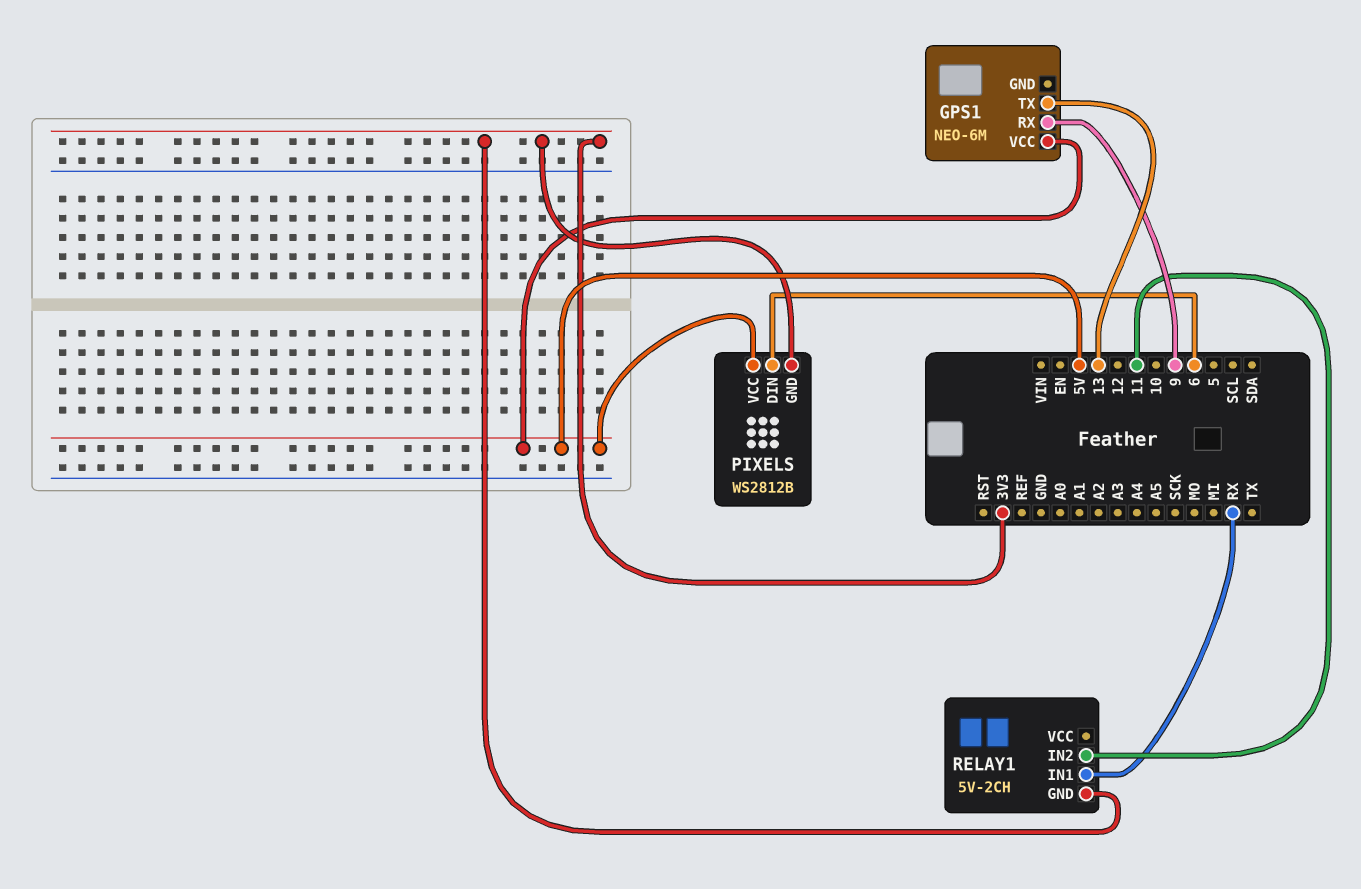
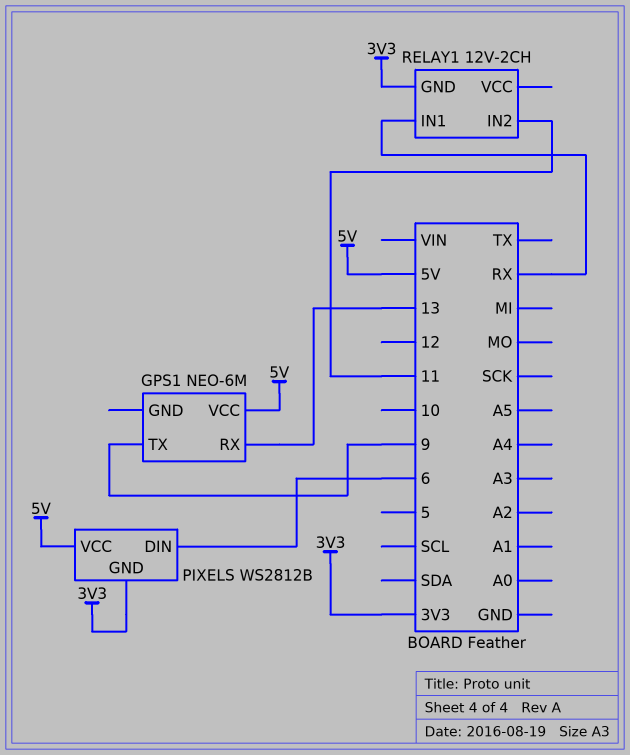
GPS1 pin RX: 9 -> 13
GPS1 pin TX: 13 -> 9
RELAY1: 5V-2CH -> 12V-2CH

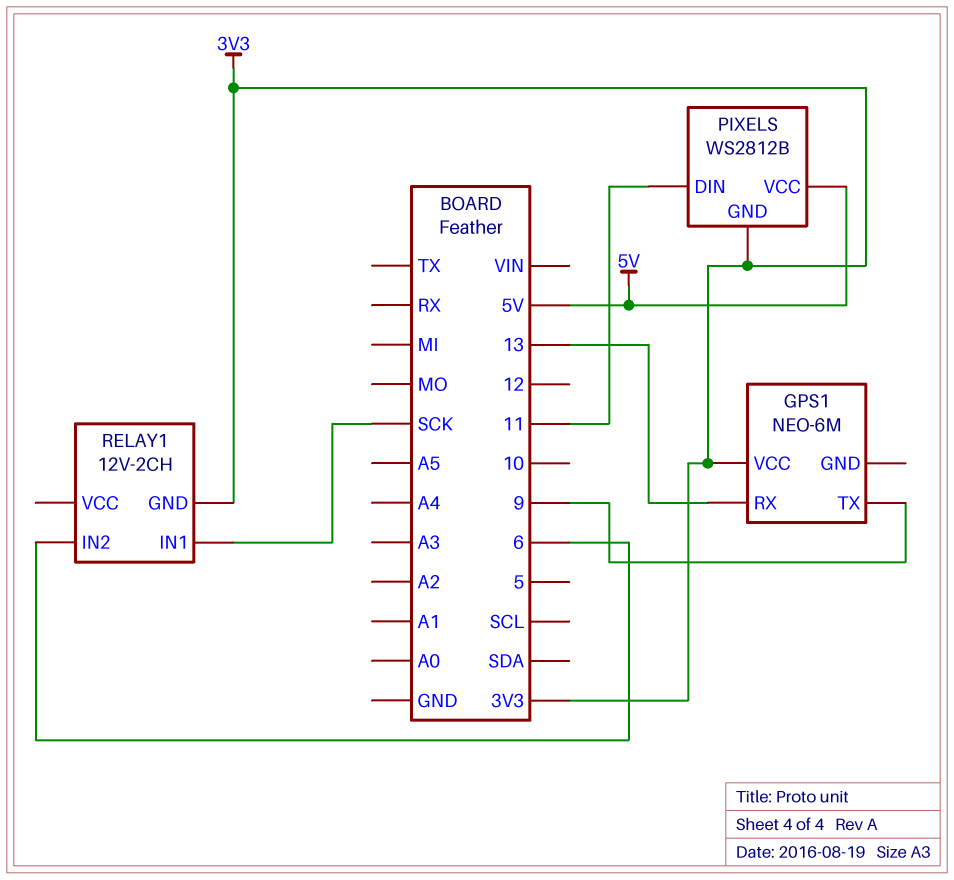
GPS1 pin VCC: 5V -> 3V3
PIXELS pin DIN: 6 -> 11
RELAY1 pin IN1: RX -> SCK
RELAY1 pin IN2: 11 -> 6

